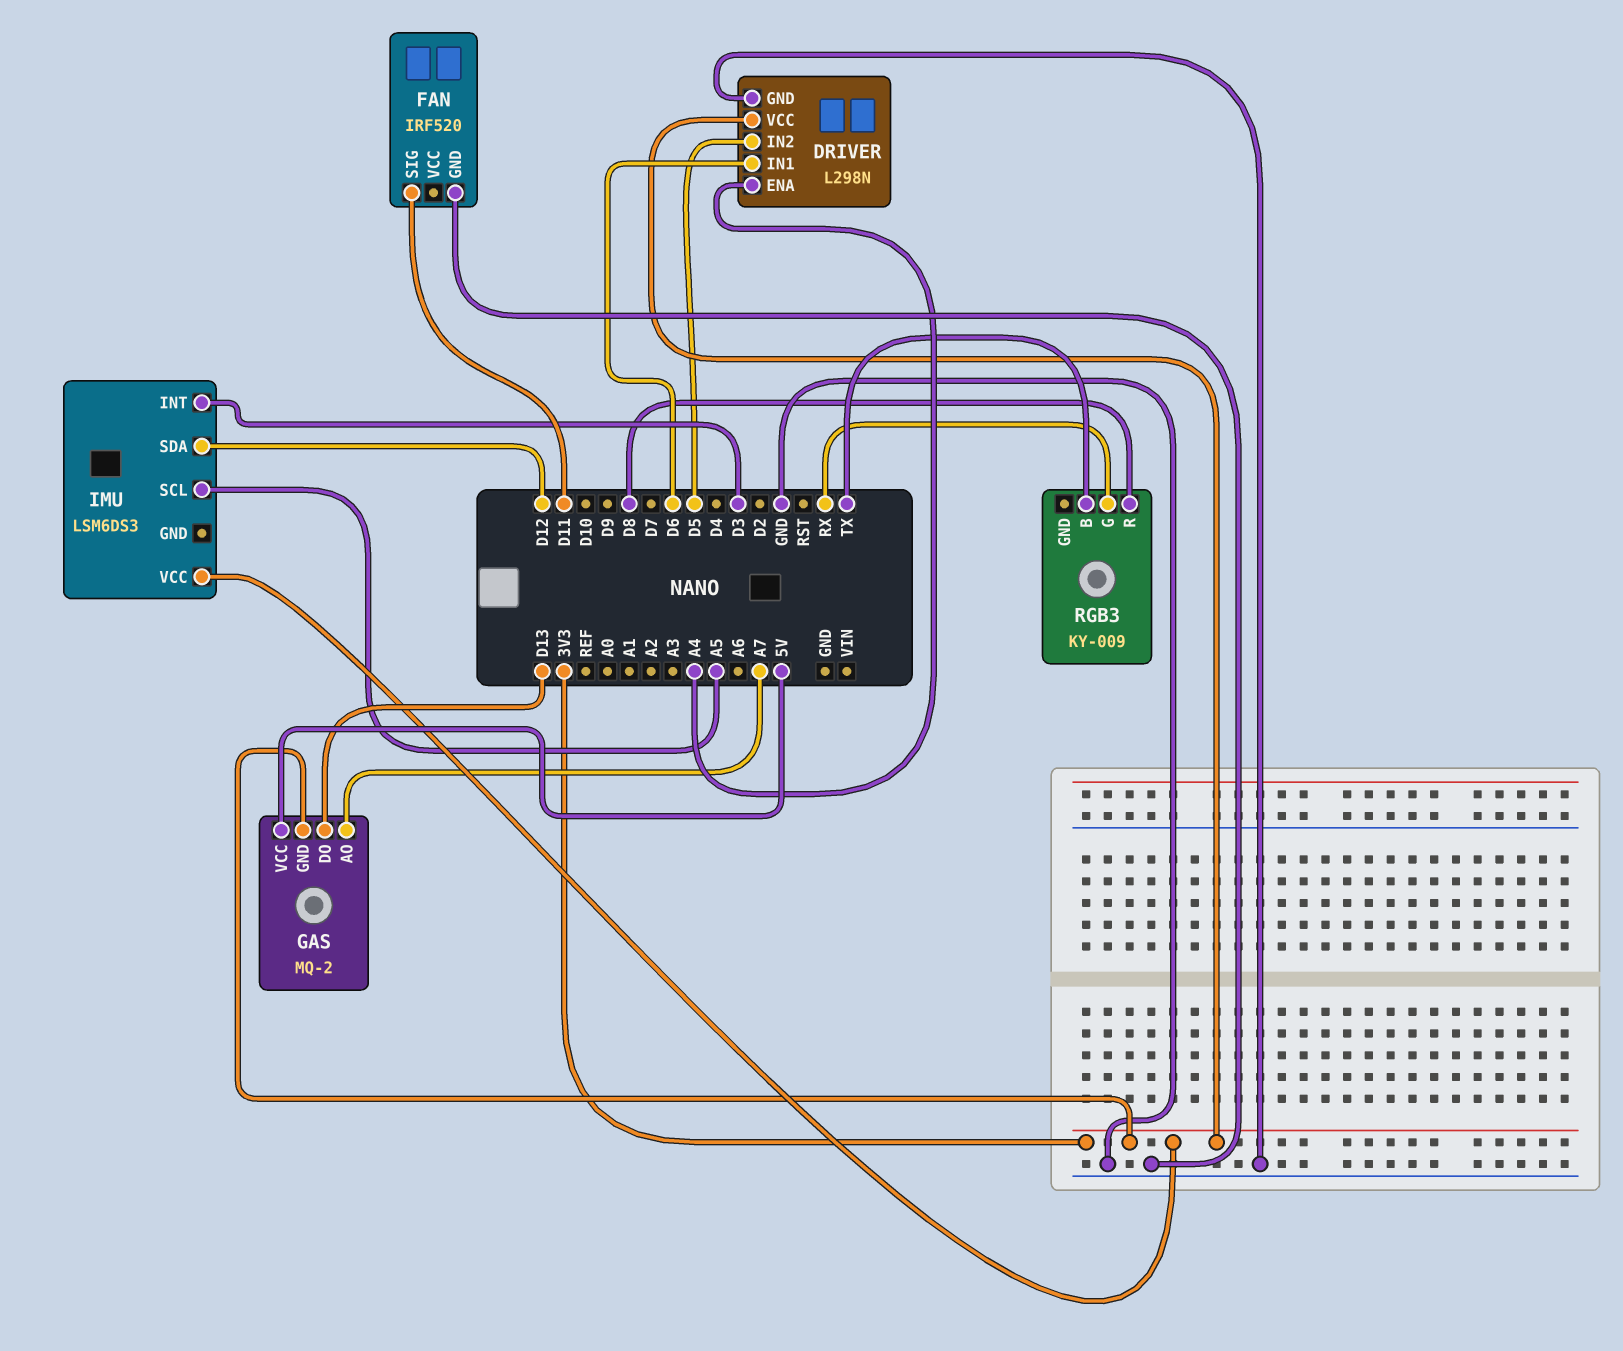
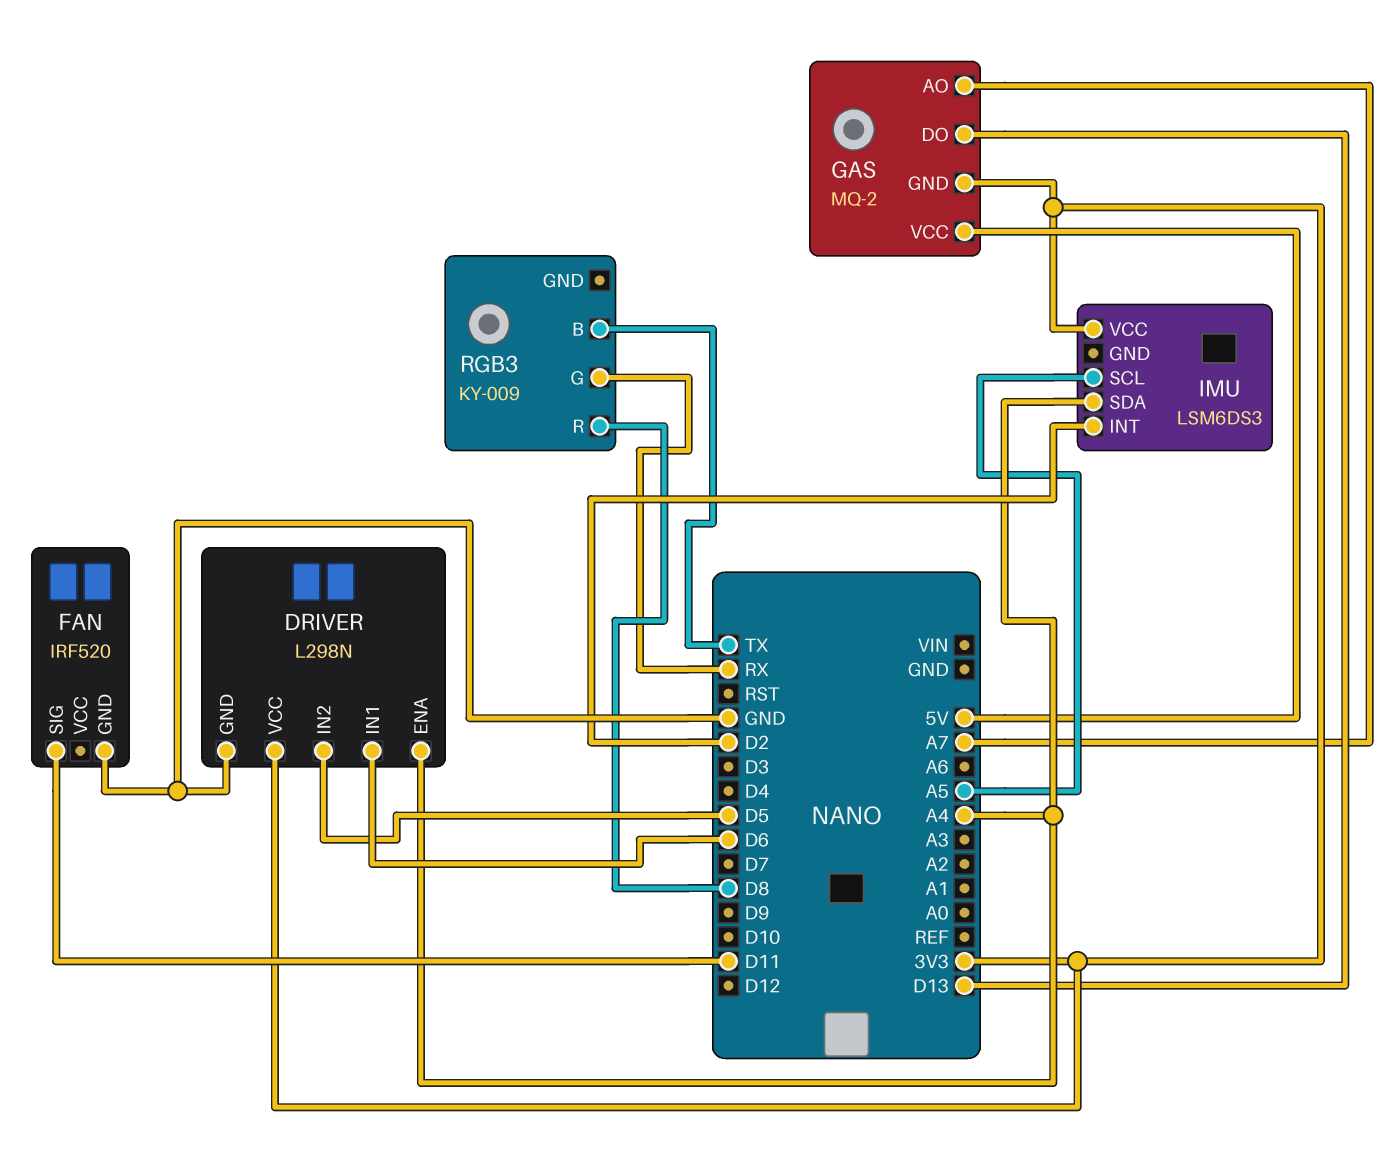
IMU pin INT: D3 -> D2
IMU pin SDA: D12 -> A4

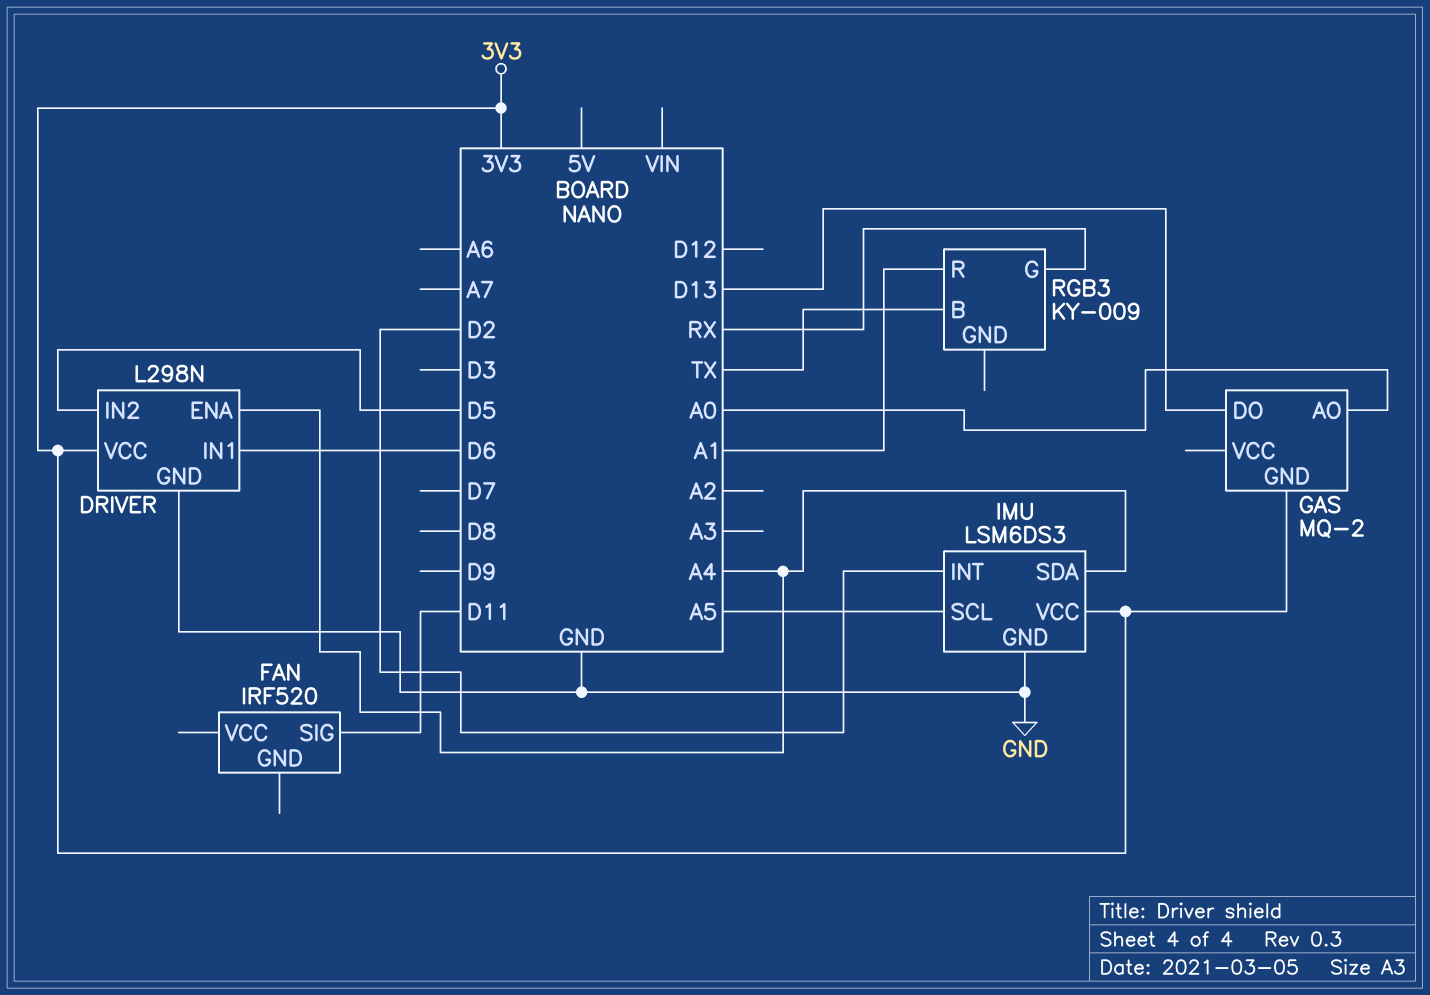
FAN pin GND: GND -> none
GAS pin AO: A7 -> A0
GAS pin VCC: 5V -> none
IMU pin GND: none -> GND
RGB3 pin R: D8 -> A1

